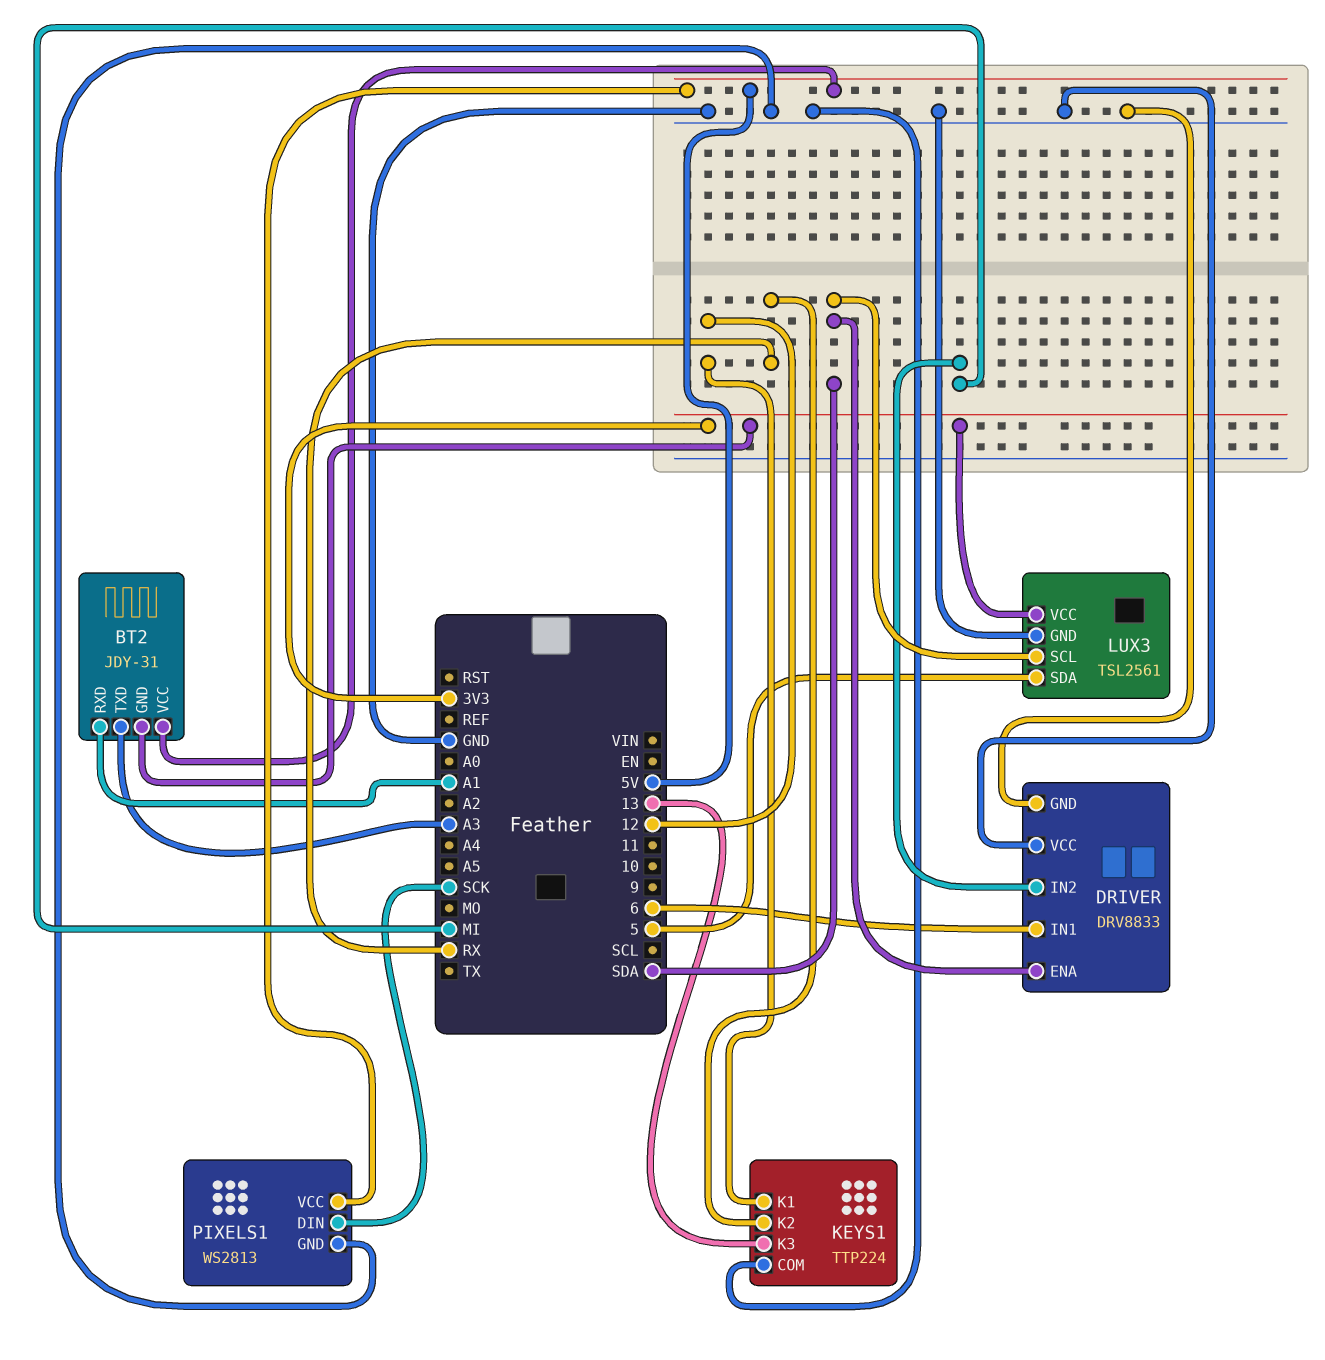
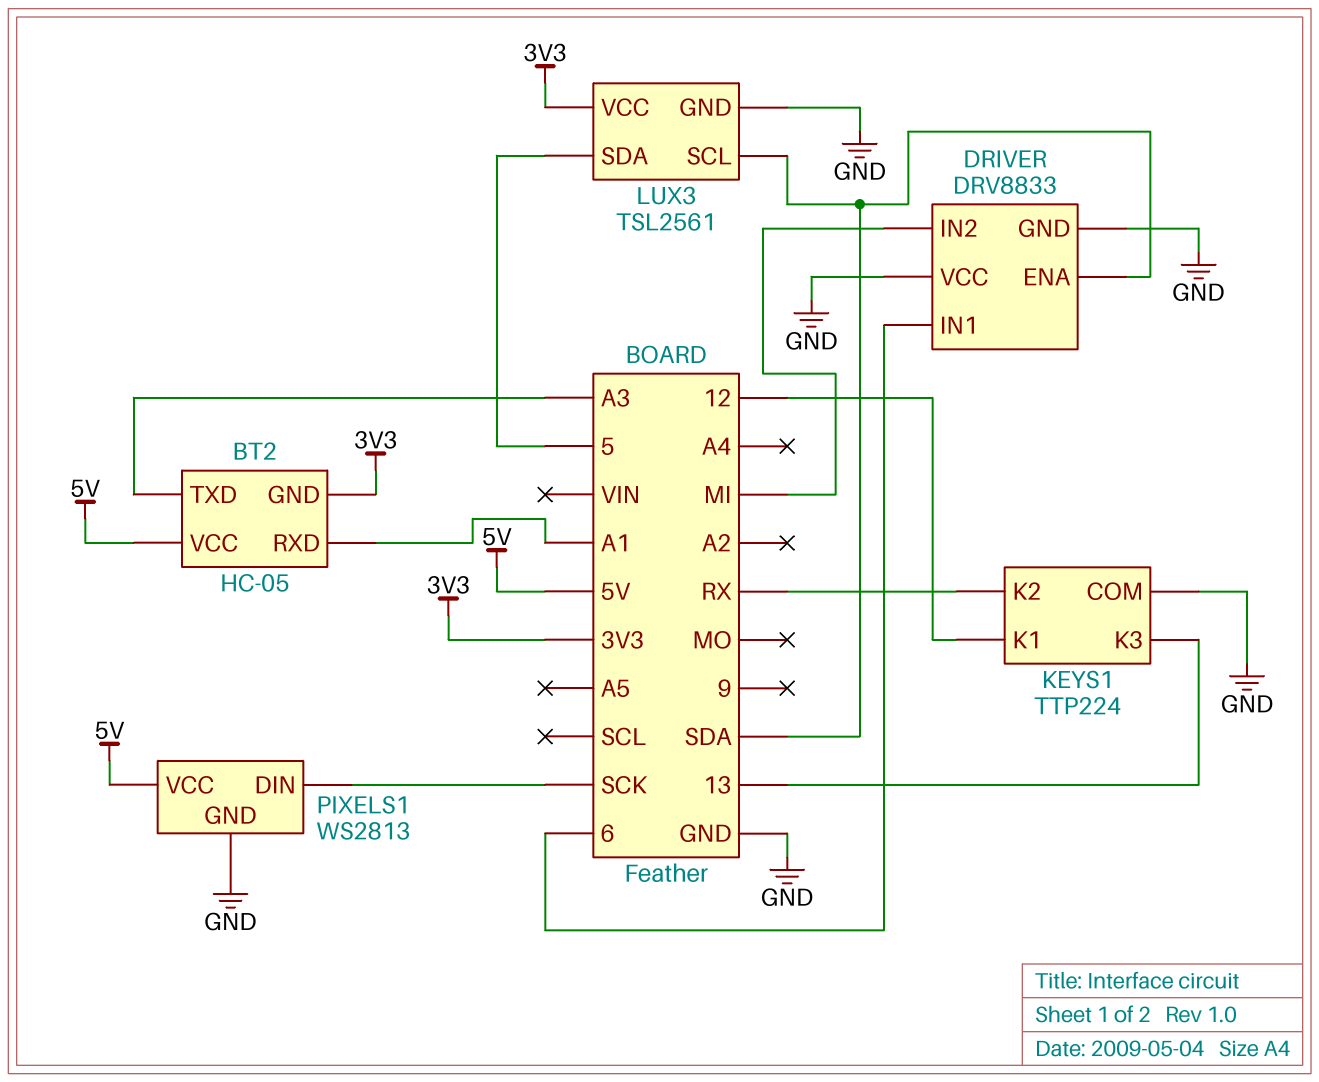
BT2: JDY-31 -> HC-05

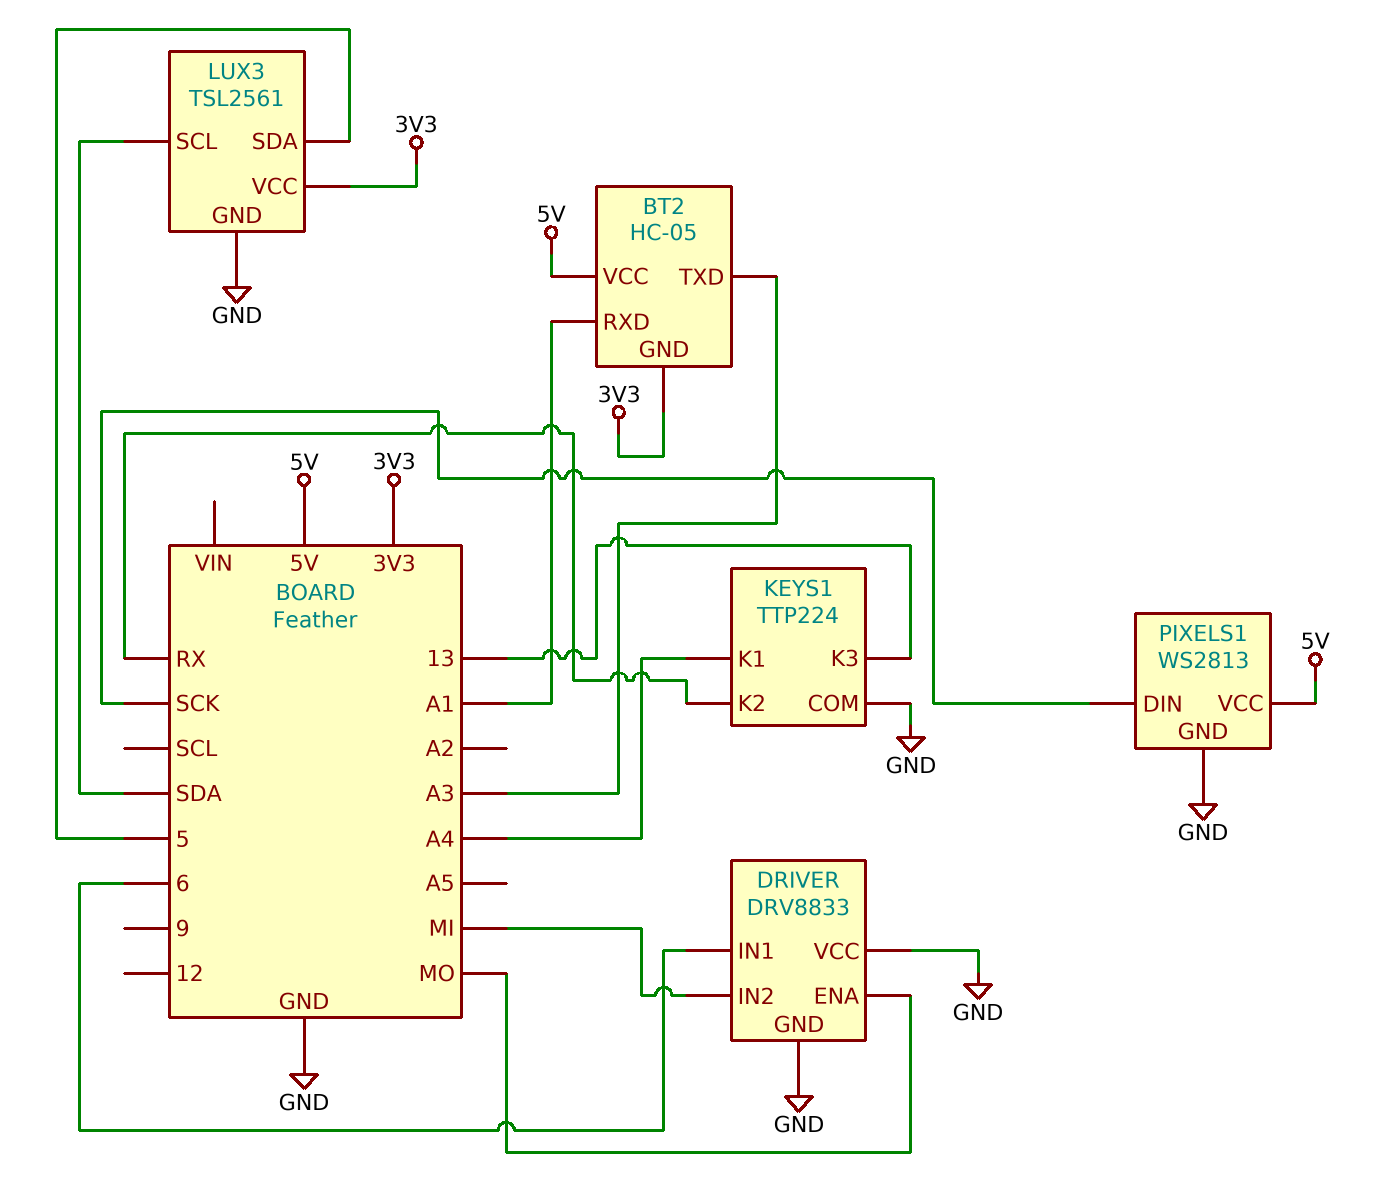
DRIVER pin ENA: SDA -> MO
KEYS1 pin K1: 12 -> A4

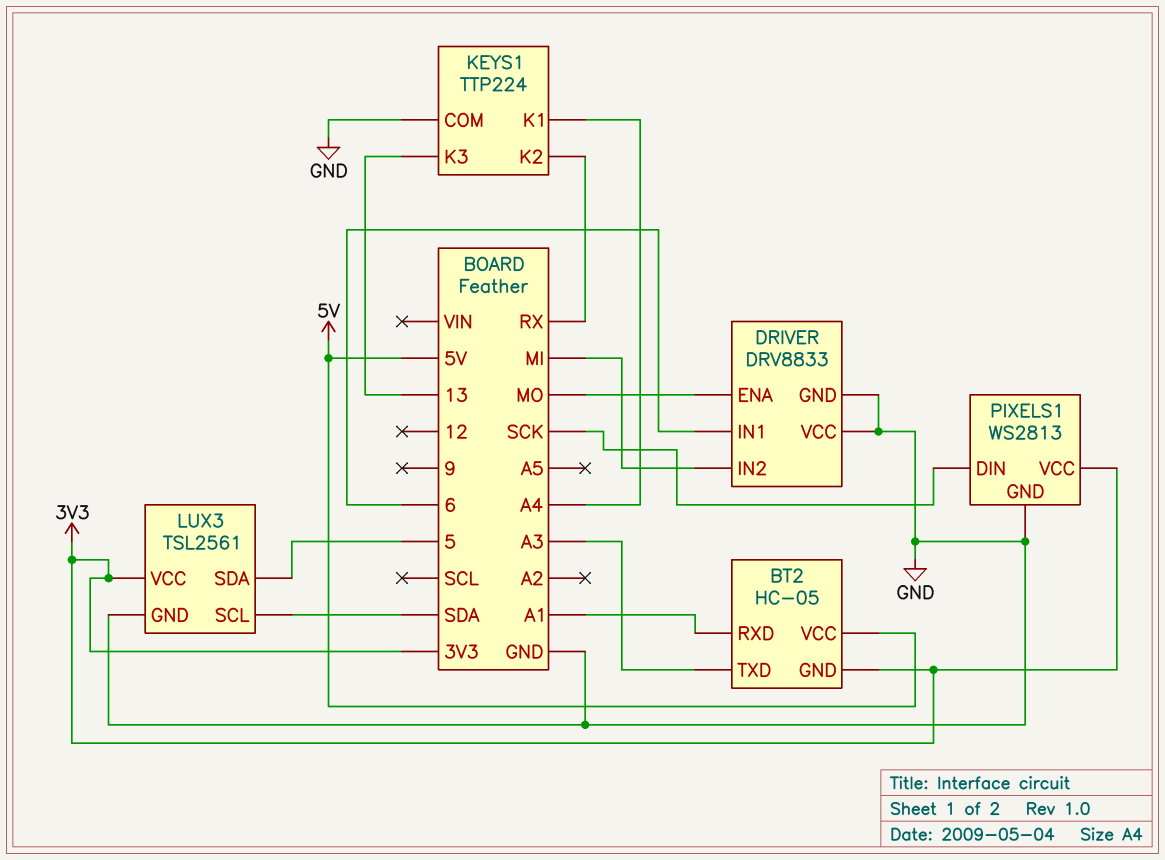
PIXELS1 pin VCC: 5V -> 3V3

